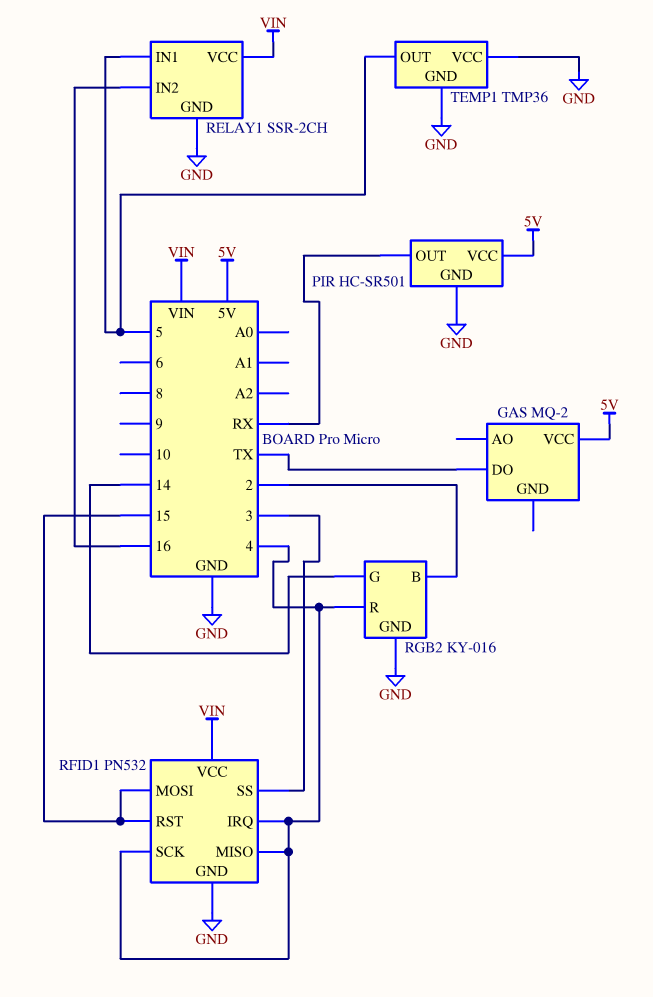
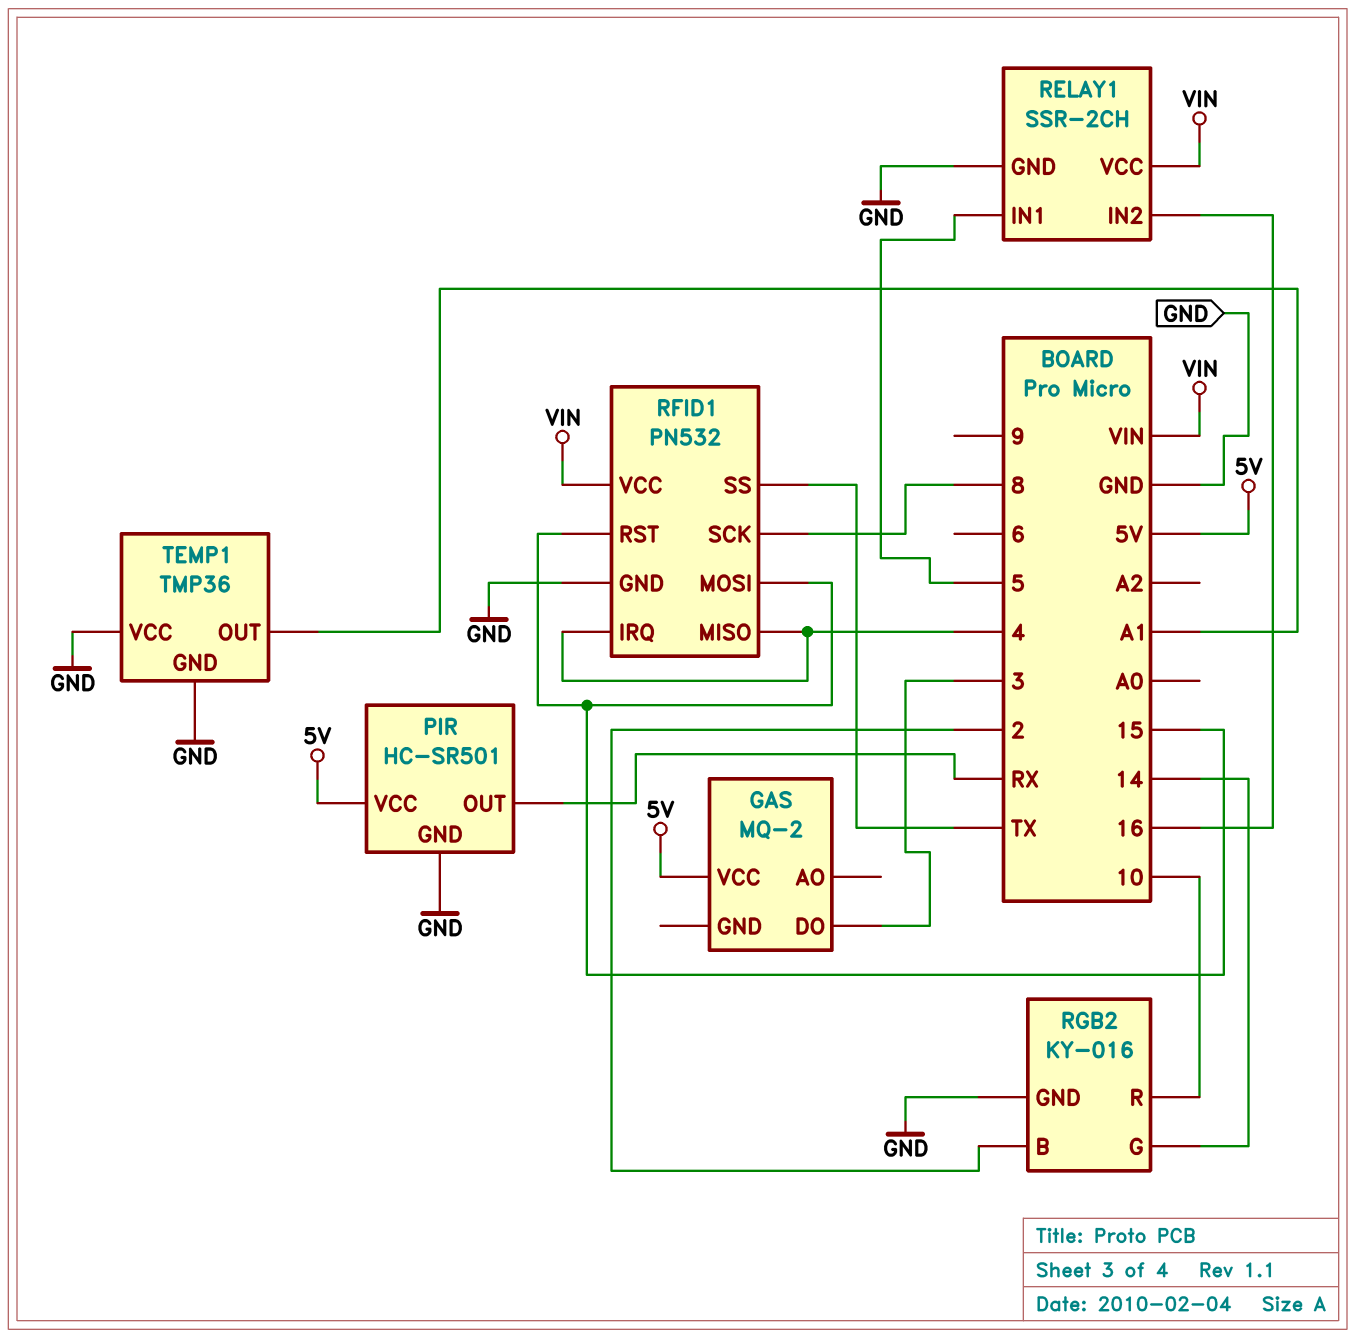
GAS pin DO: TX -> 3
RFID1 pin SCK: 4 -> 8
RFID1 pin SS: 3 -> TX
RGB2 pin R: 4 -> 10
TEMP1 pin OUT: 5 -> A1

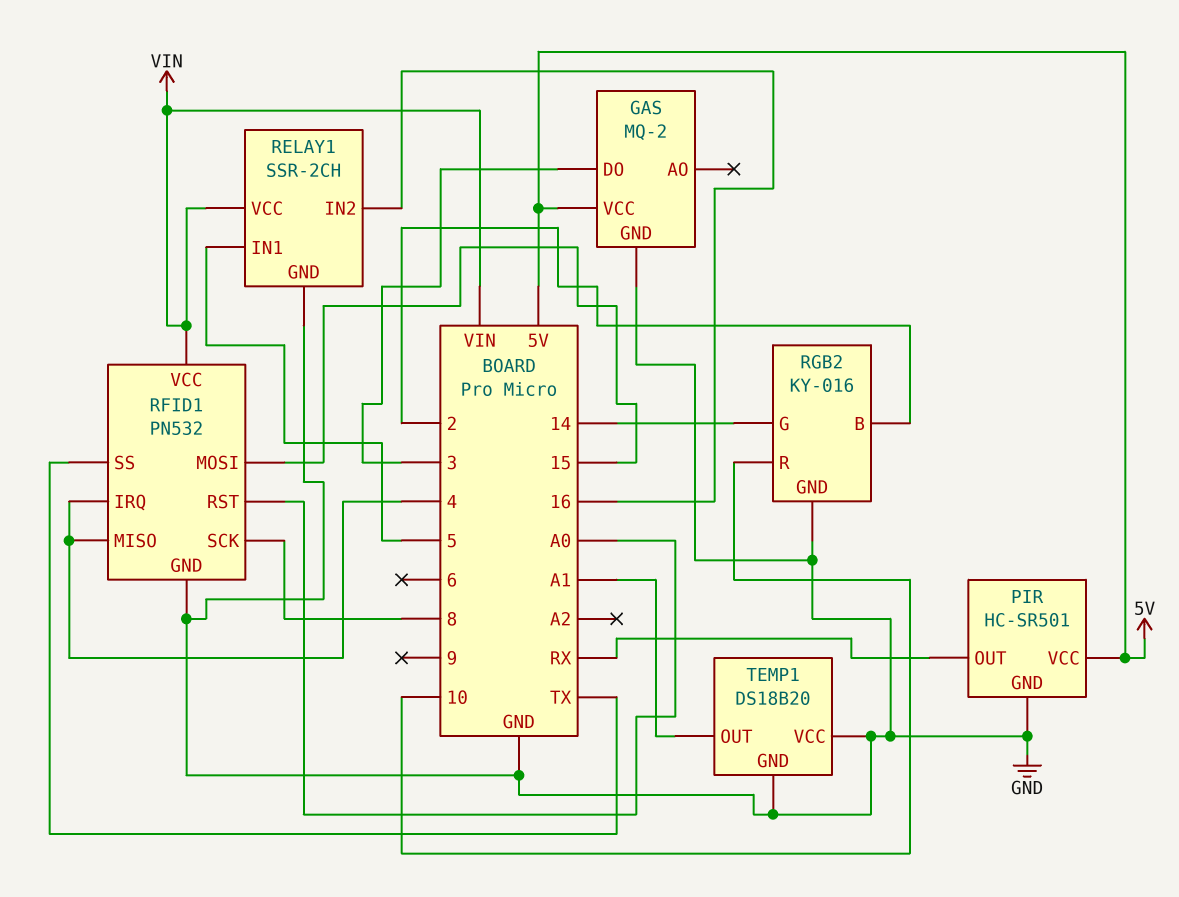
GAS pin GND: none -> GND
RFID1 pin RST: 15 -> A0
TEMP1: TMP36 -> DS18B20

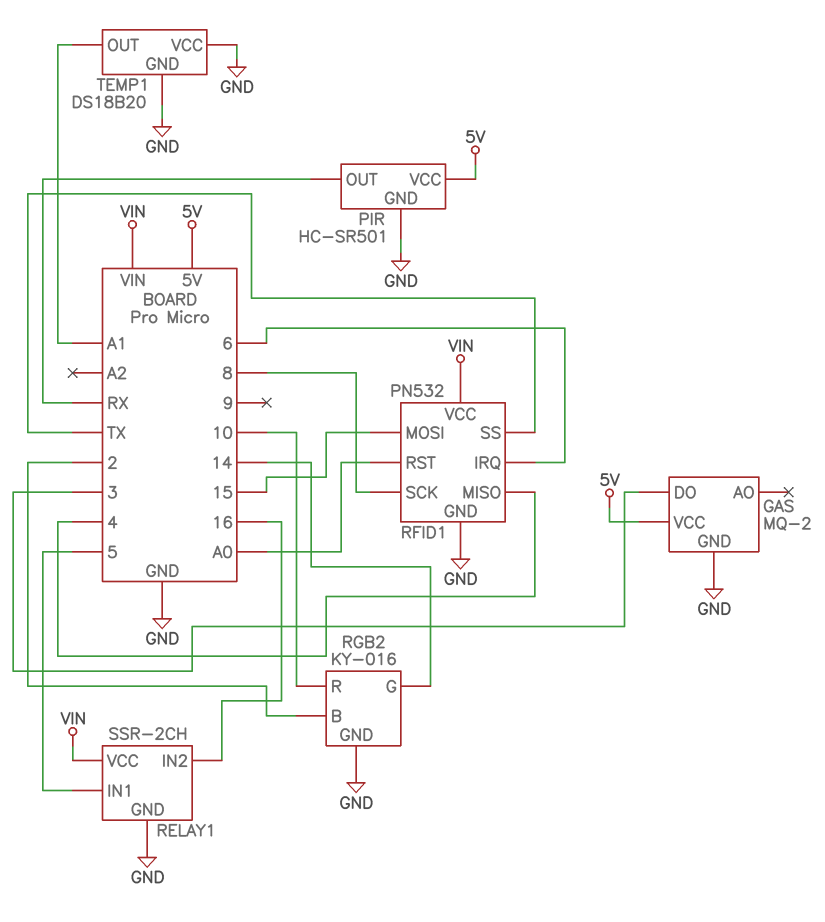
RFID1 pin IRQ: 4 -> 6

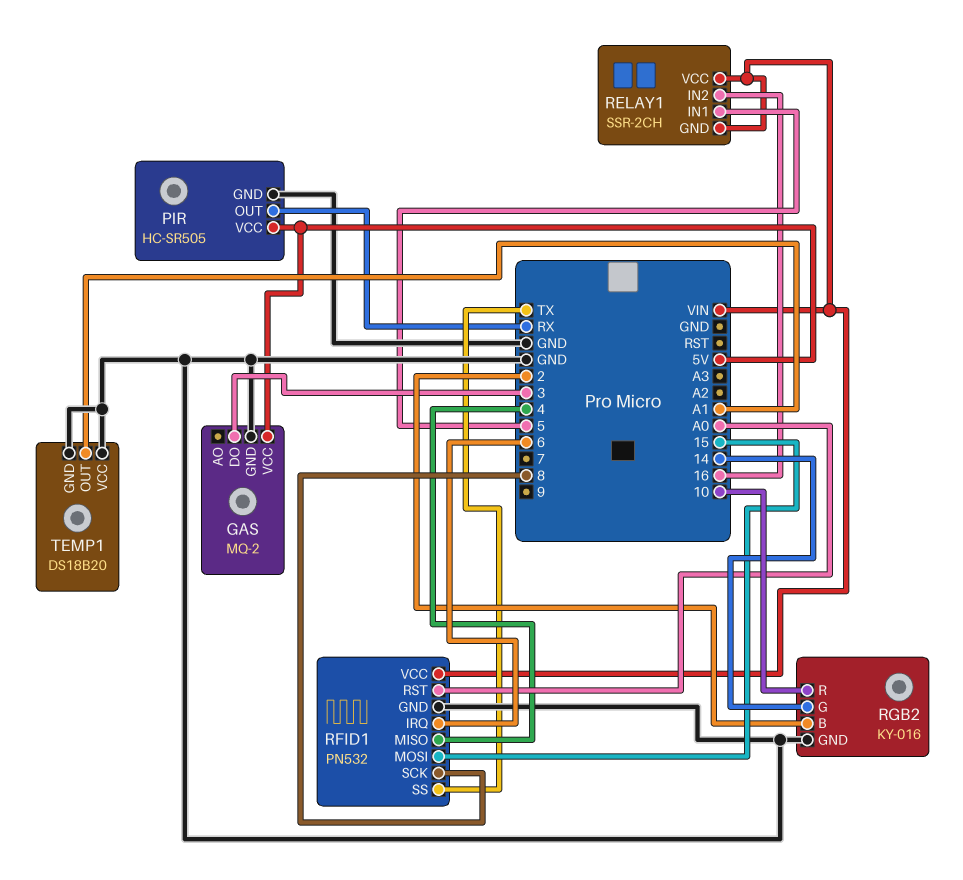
PIR: HC-SR501 -> HC-SR505
RELAY1 pin GND: GND -> VIN

